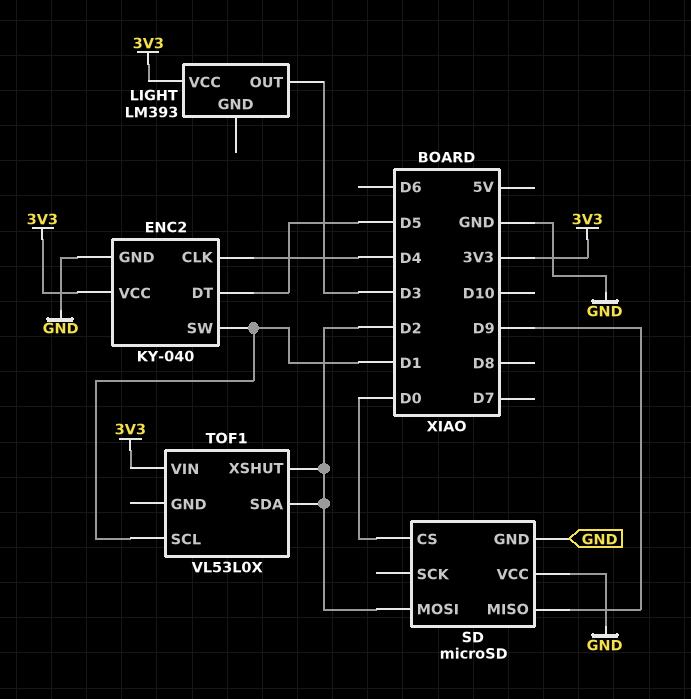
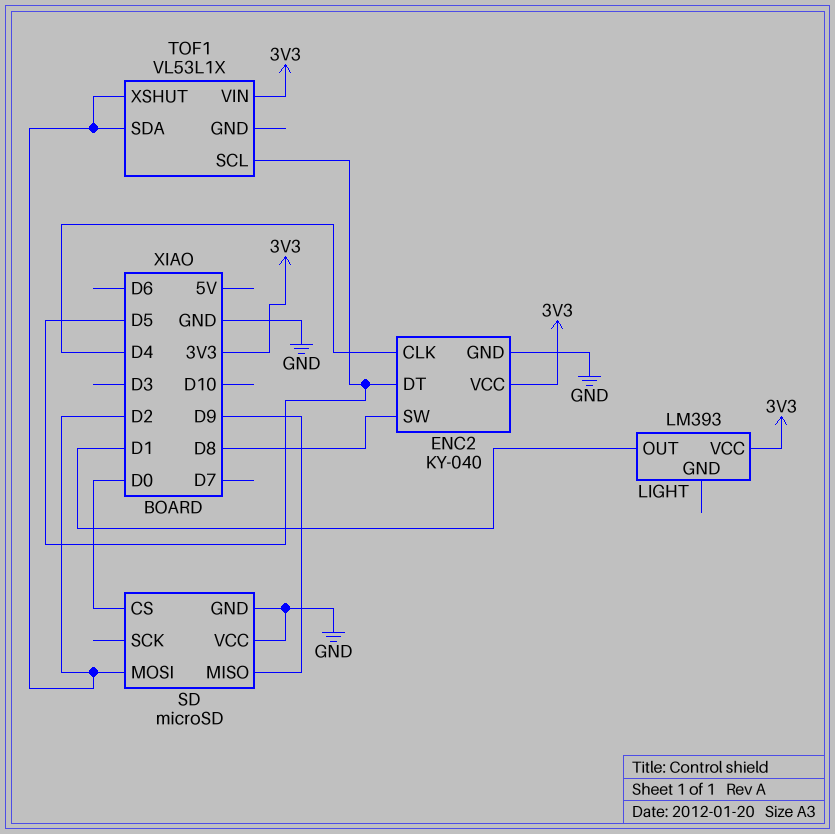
ENC2 pin SW: D1 -> D8
LIGHT pin OUT: D3 -> D1
TOF1: VL53L0X -> VL53L1X
TOF1 pin SCL: D1 -> D5

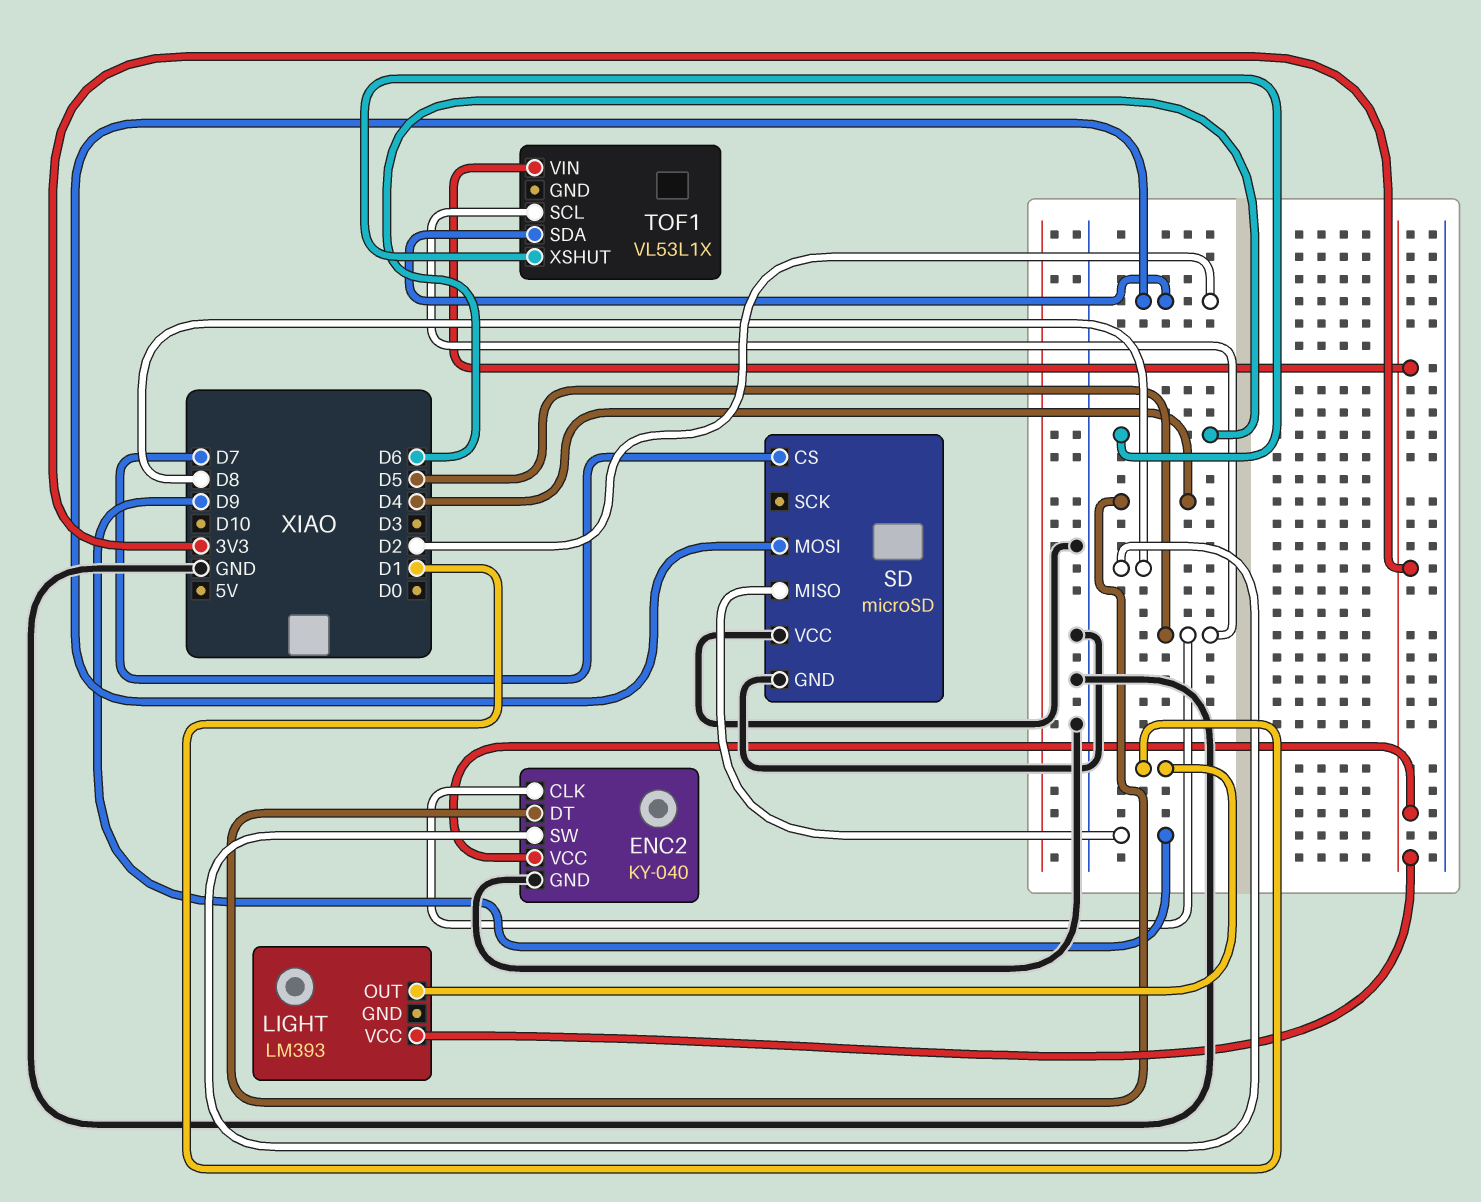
ENC2 pin CLK: D4 -> D5
ENC2 pin DT: D5 -> D4
SD pin CS: D0 -> D7
TOF1 pin XSHUT: D2 -> D6

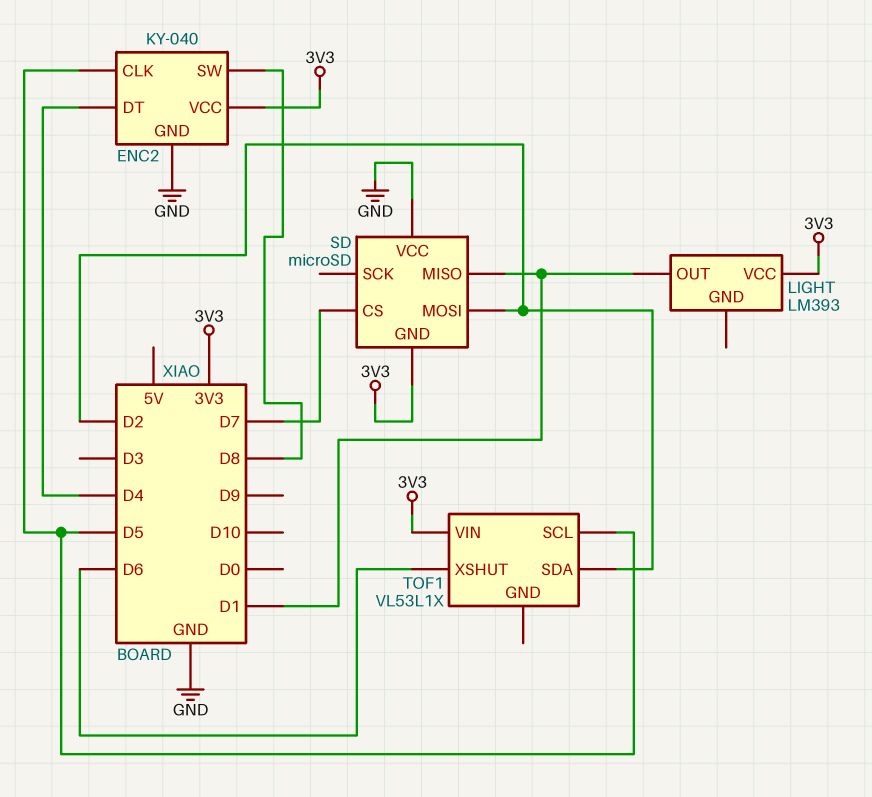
SD pin GND: GND -> 3V3
SD pin MISO: D9 -> D1

